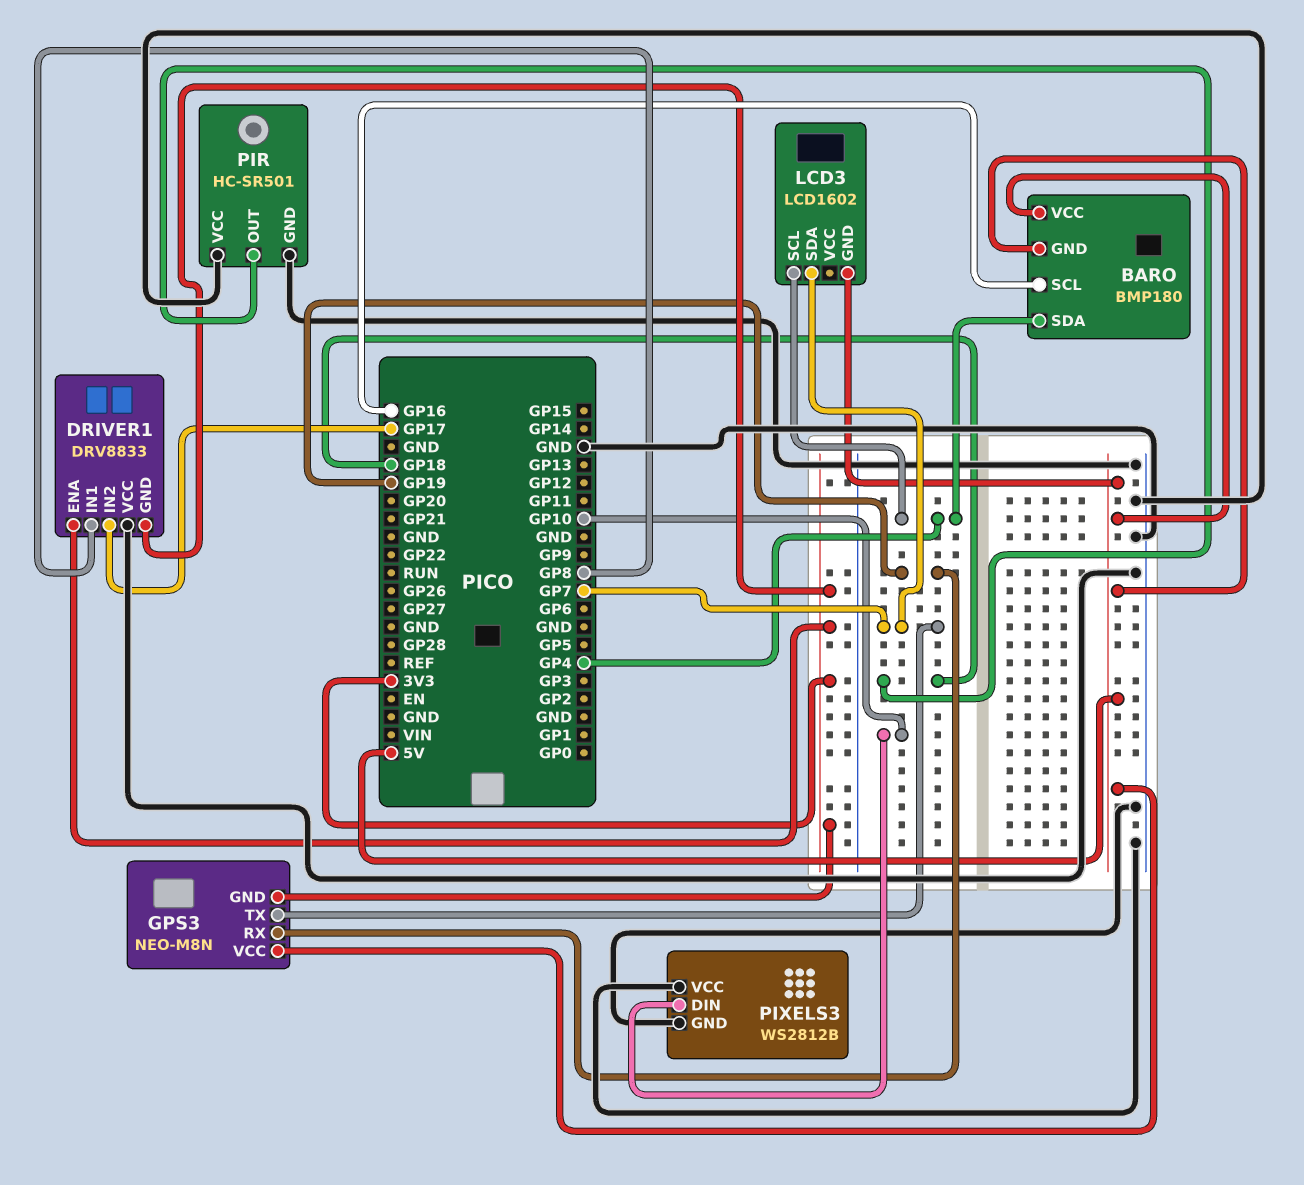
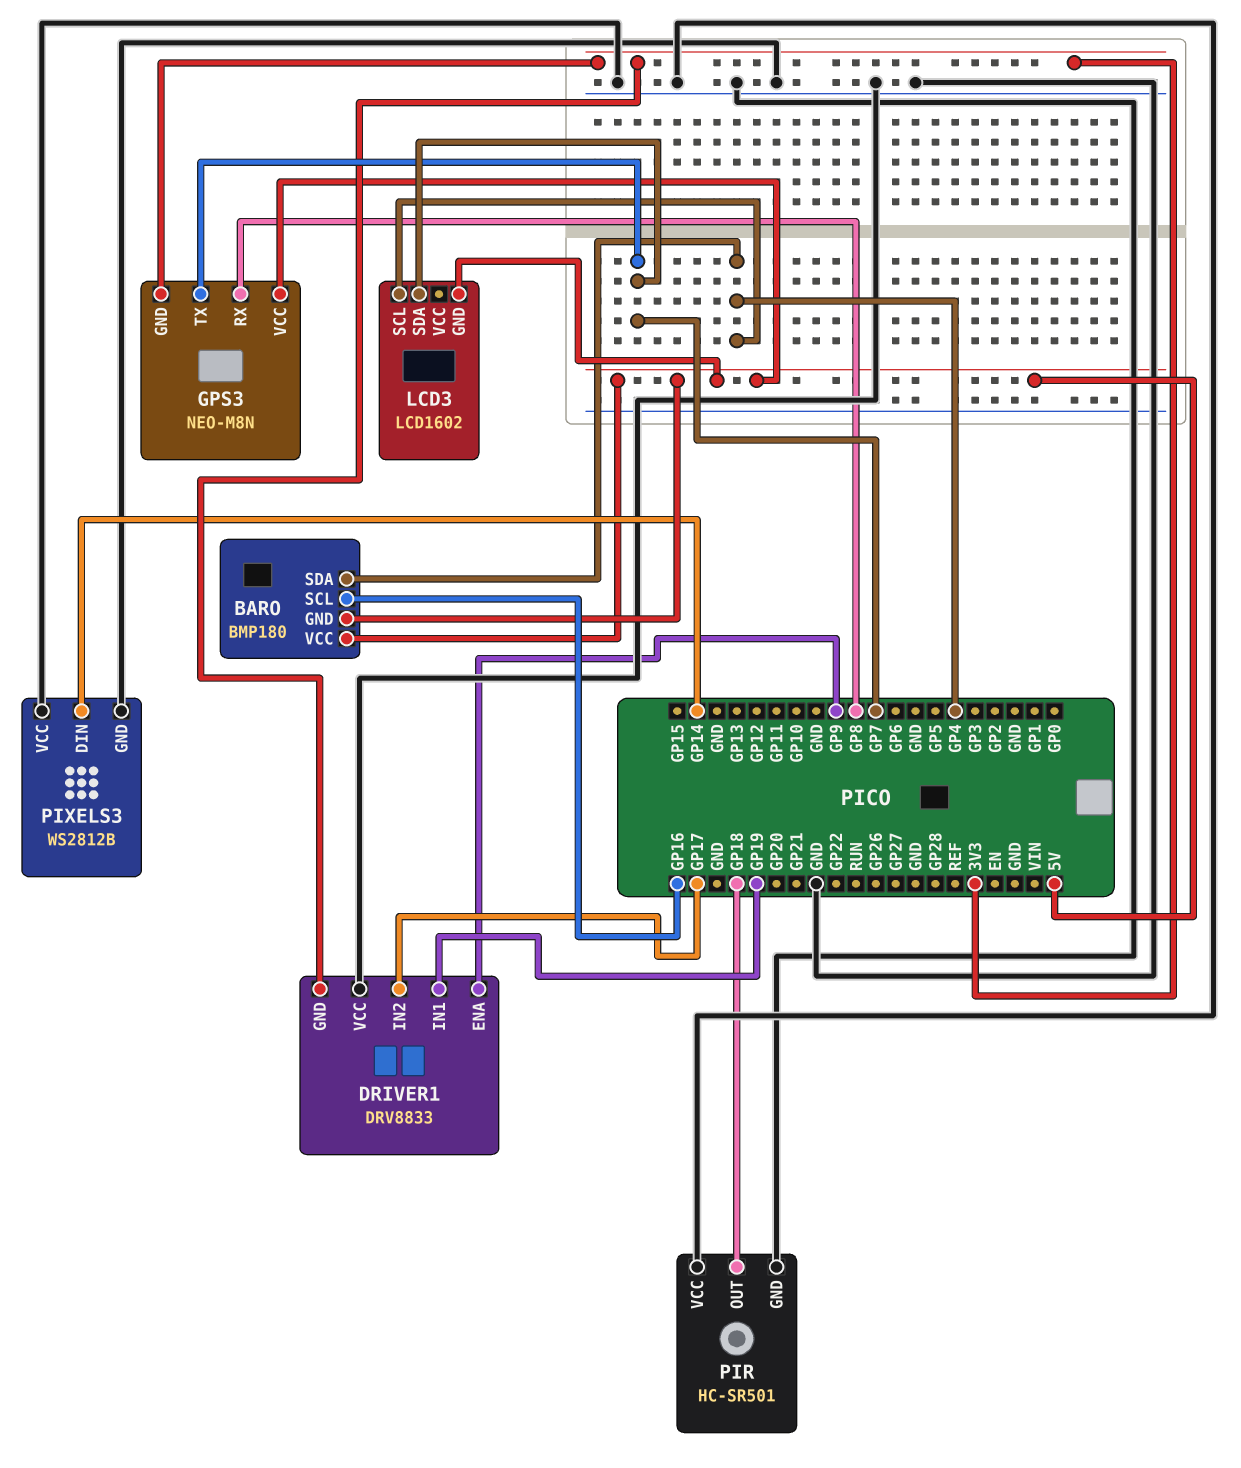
DRIVER1 pin ENA: 3V3 -> GP9
DRIVER1 pin IN1: GP8 -> GP19
GPS3 pin RX: GP19 -> GP8
PIXELS3 pin DIN: GP10 -> GP14

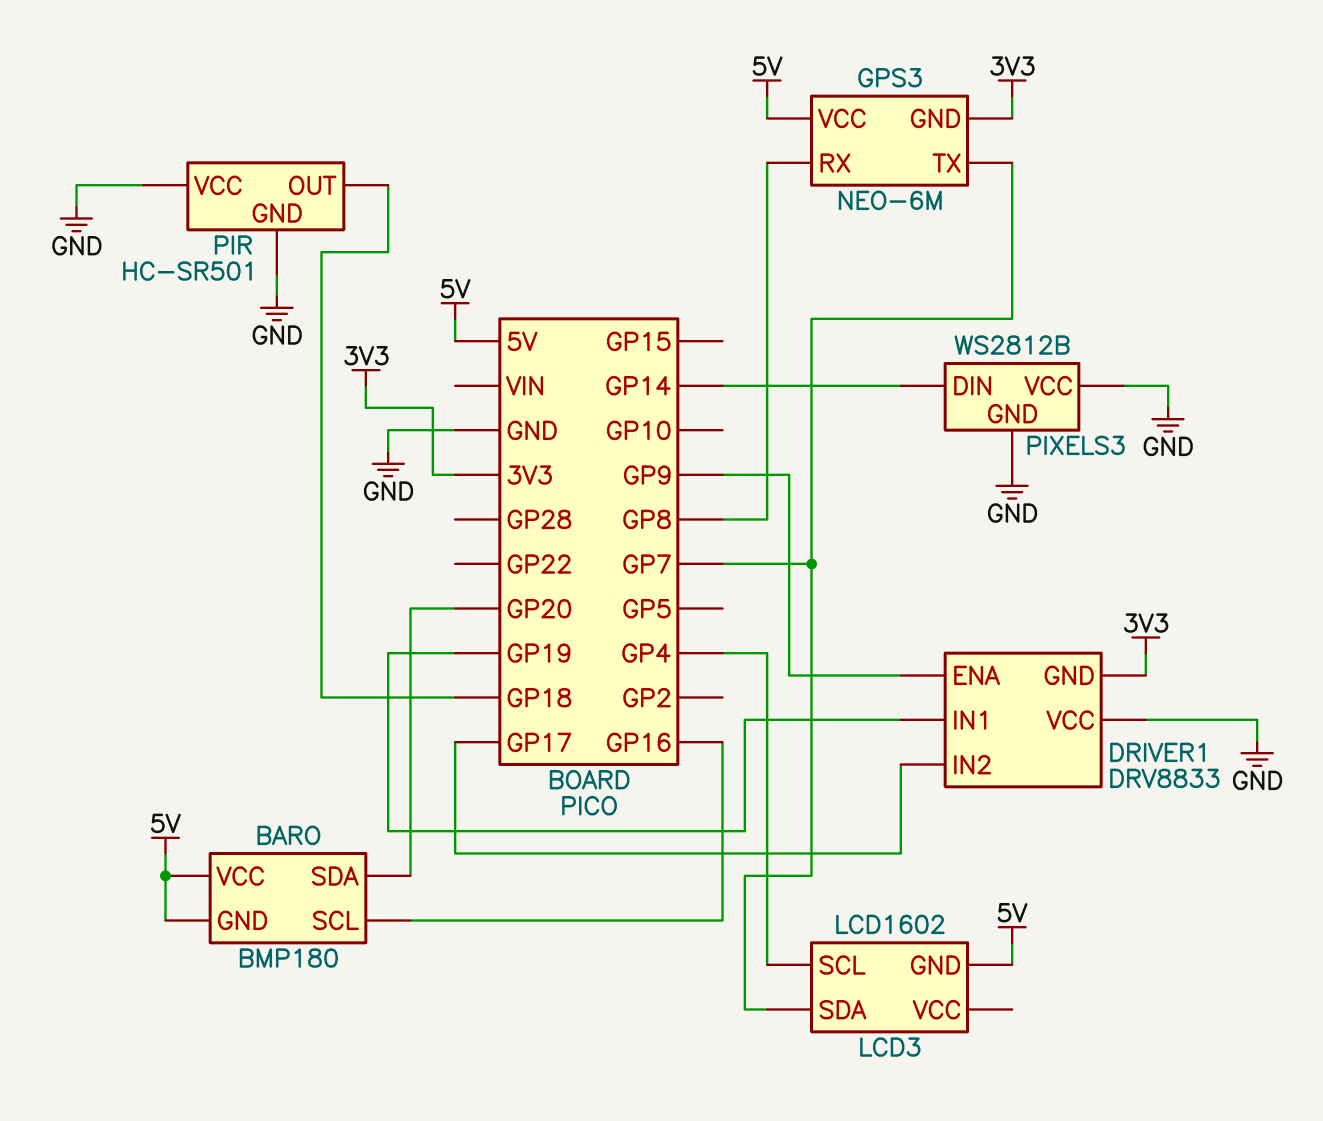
BARO pin SDA: GP4 -> GP20
GPS3: NEO-M8N -> NEO-6M

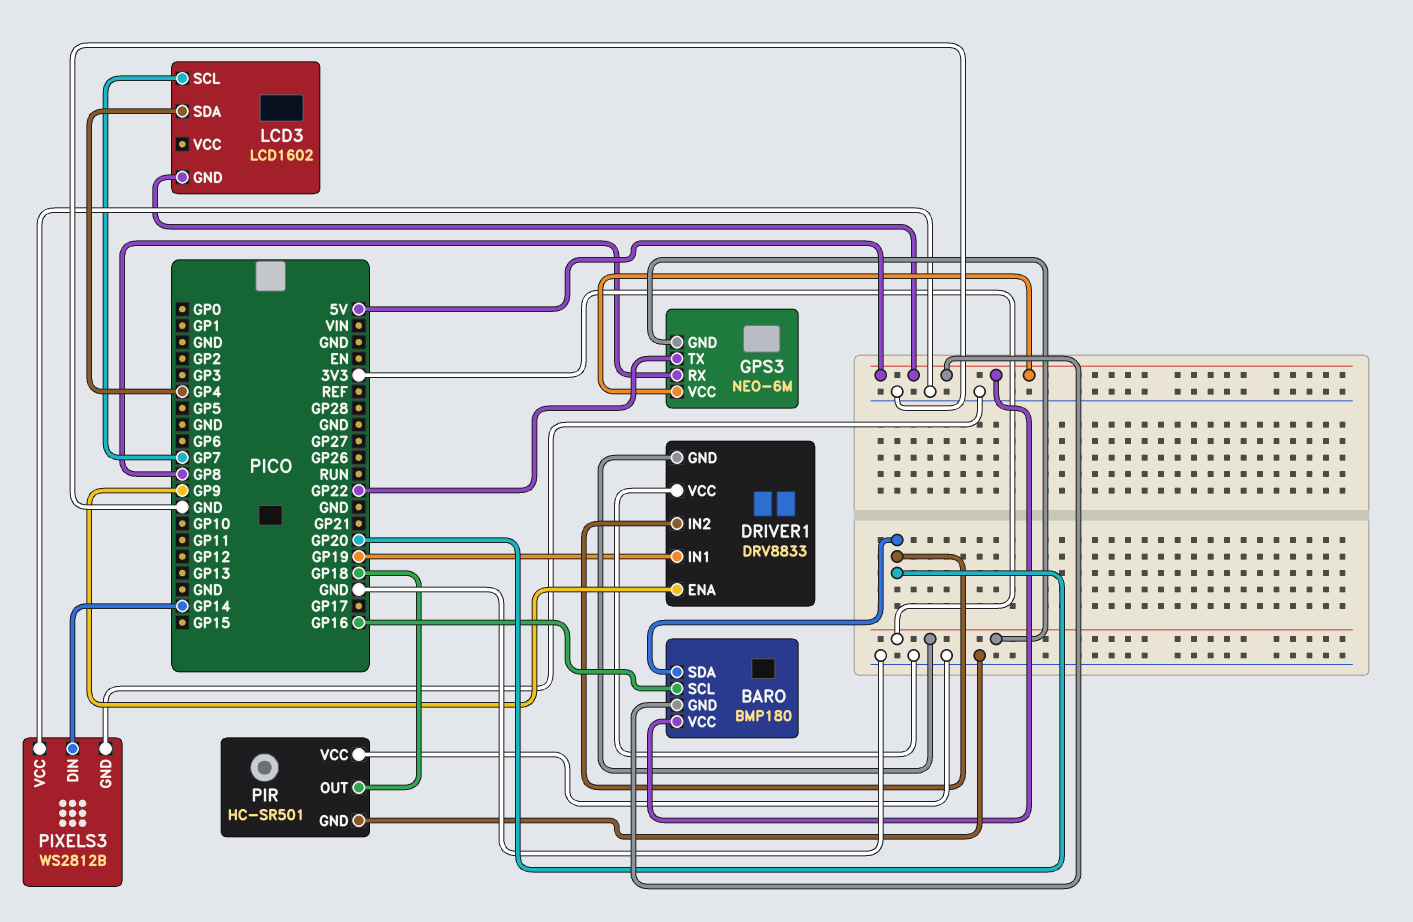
DRIVER1 pin IN2: GP17 -> GP20
GPS3 pin TX: GP7 -> GP22
LCD3 pin SCL: GP4 -> GP7
LCD3 pin SDA: GP7 -> GP4

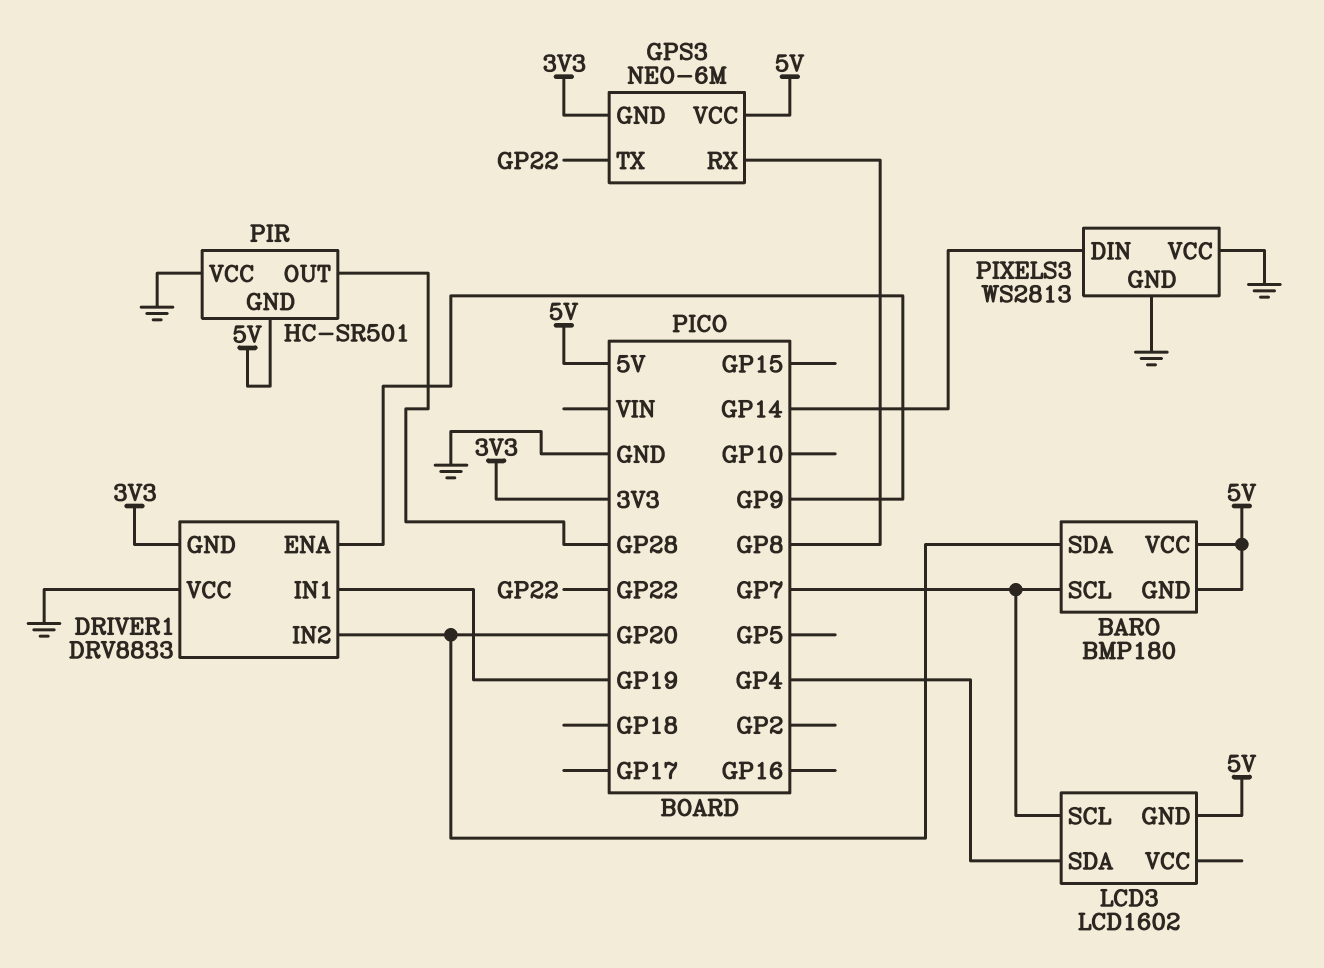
BARO pin SCL: GP16 -> GP7
PIR pin GND: GND -> 5V
PIR pin OUT: GP18 -> GP28
PIXELS3: WS2812B -> WS2813

